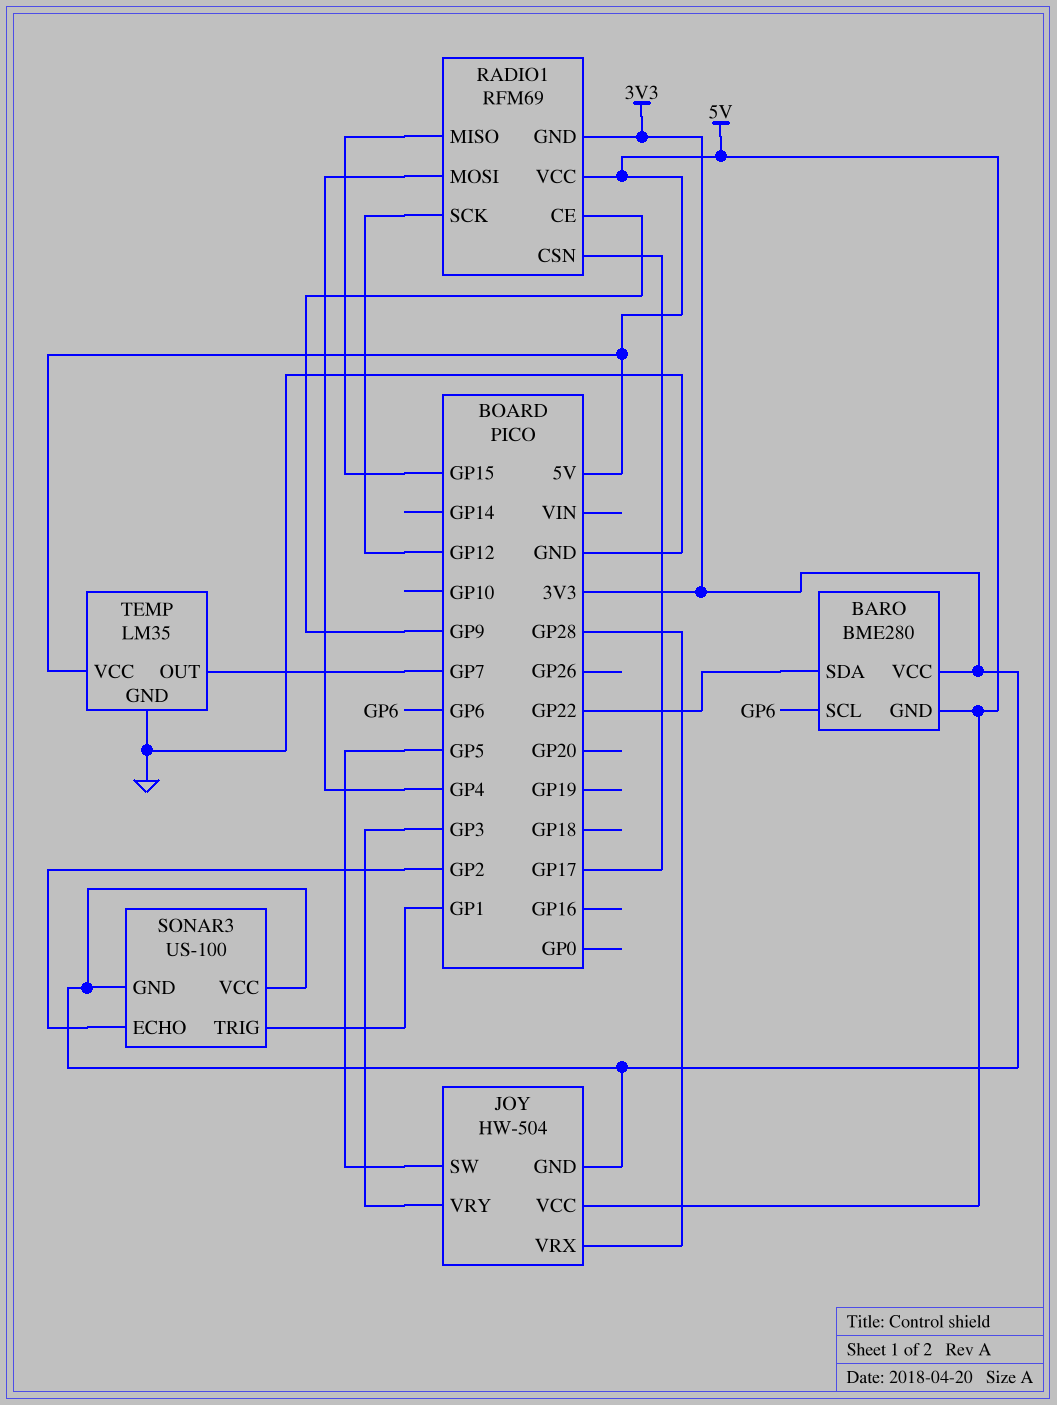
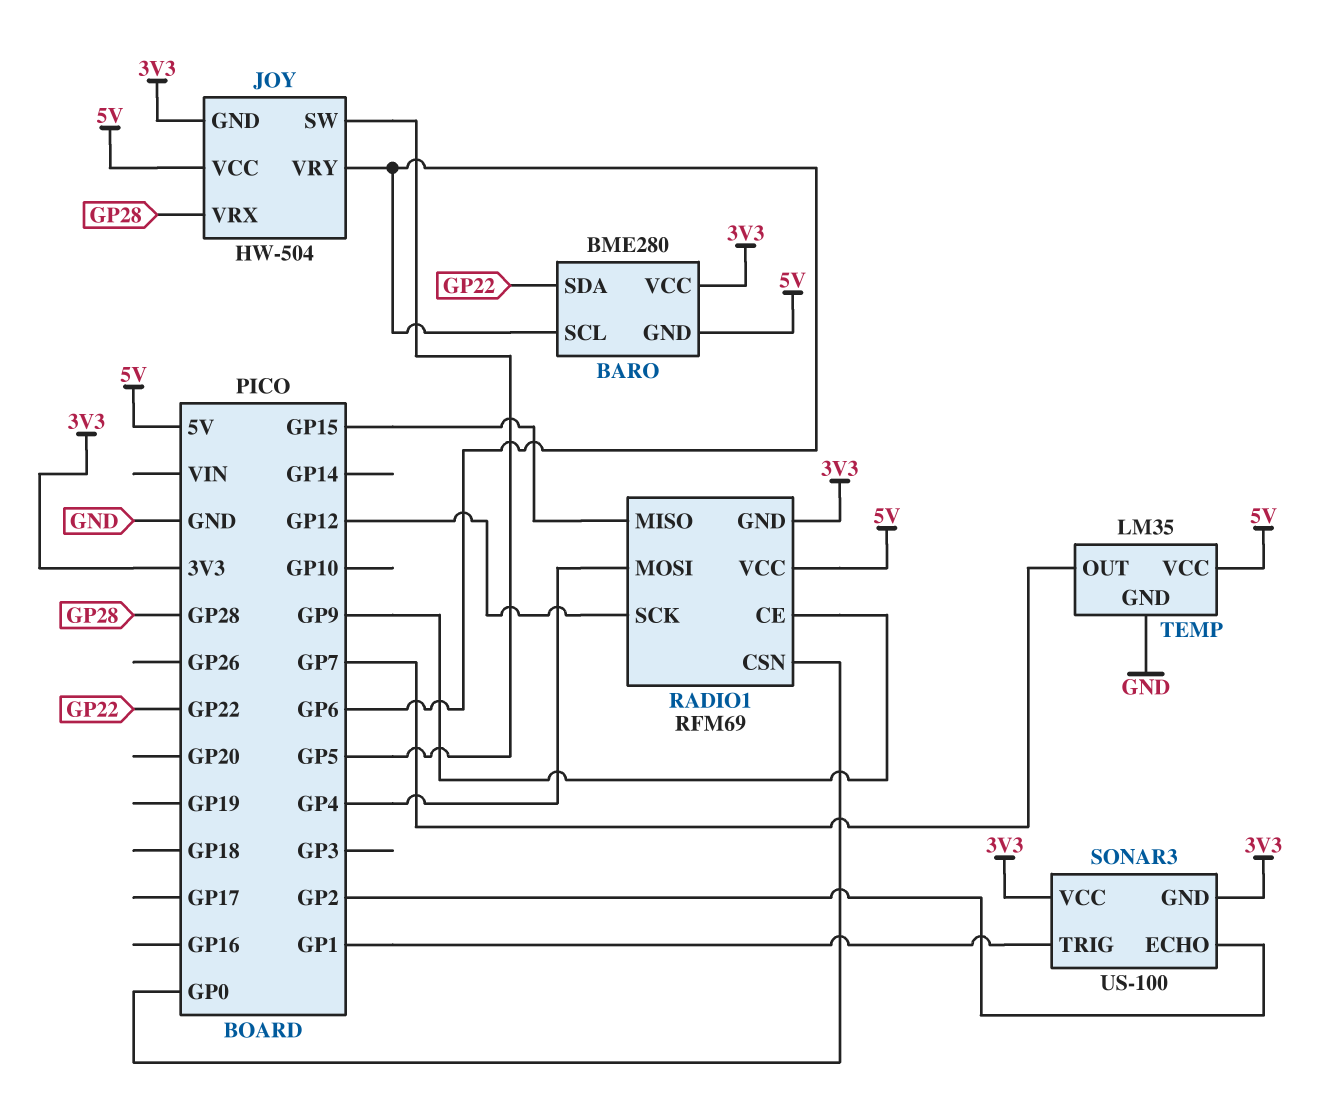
JOY pin VRY: GP3 -> GP6
RADIO1 pin CSN: GP17 -> GP0

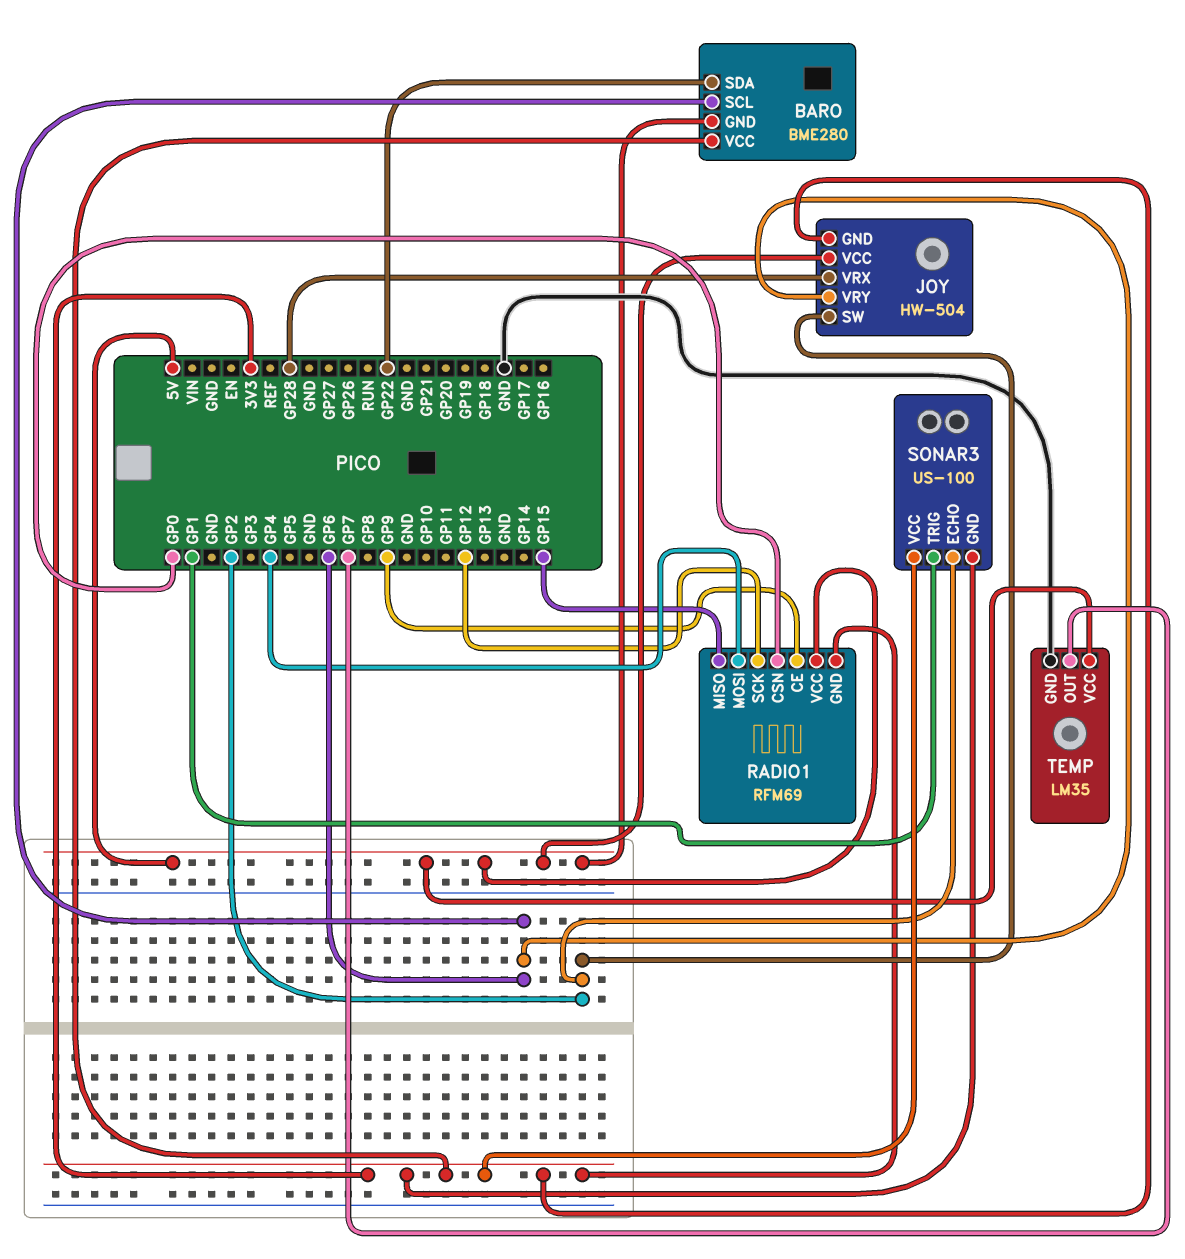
JOY pin SW: GP5 -> GP2

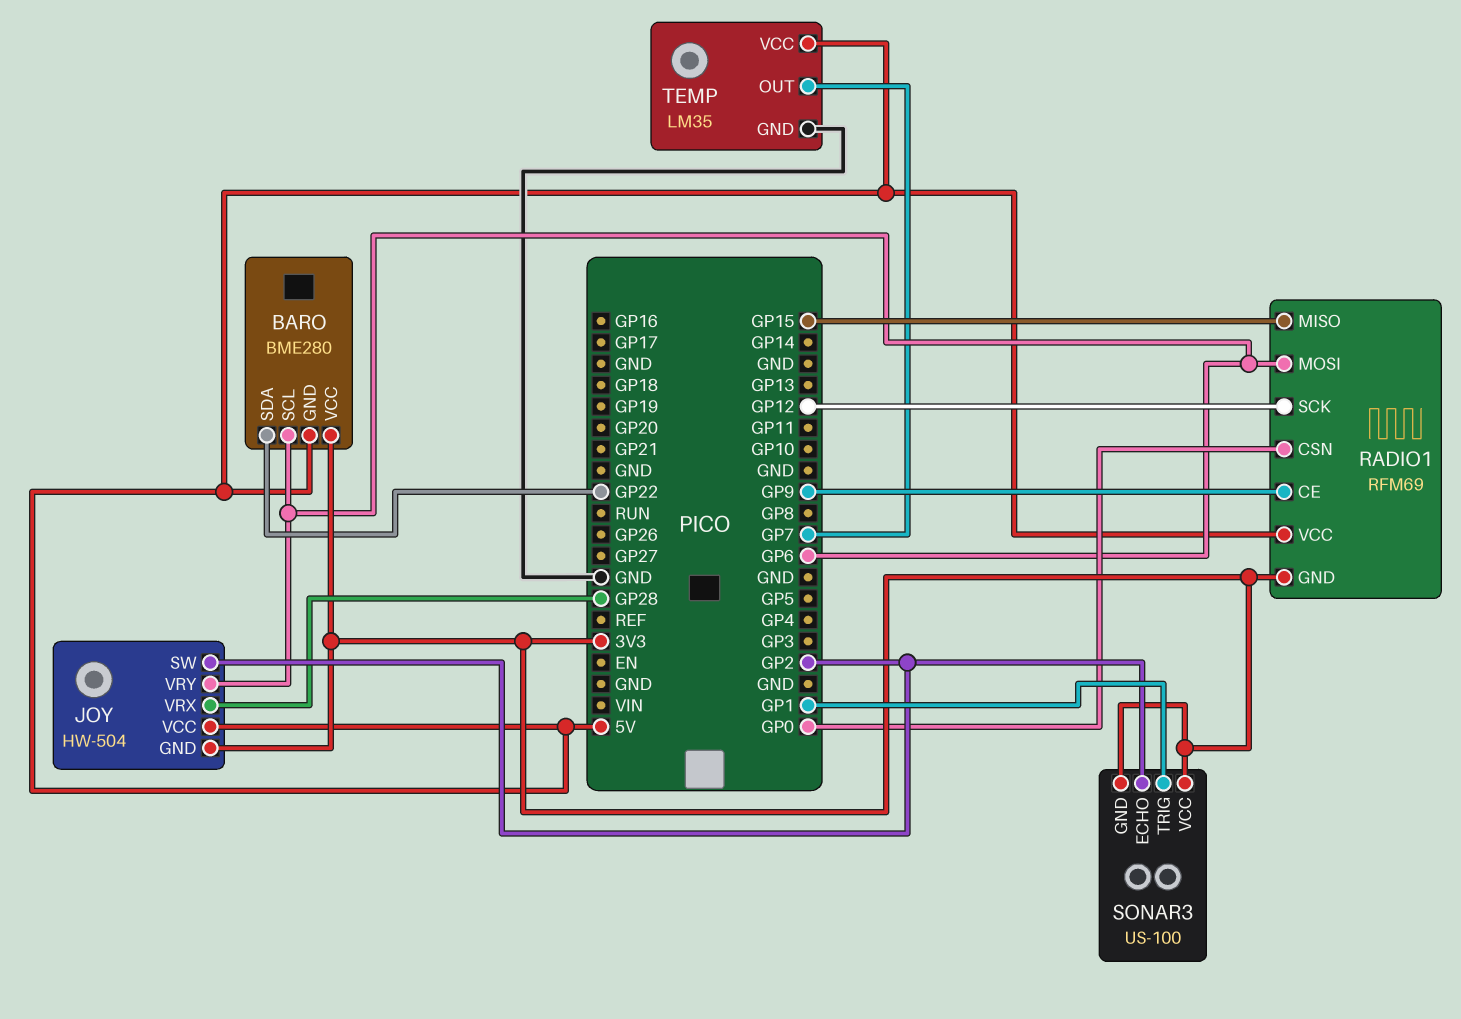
RADIO1 pin MOSI: GP4 -> GP6

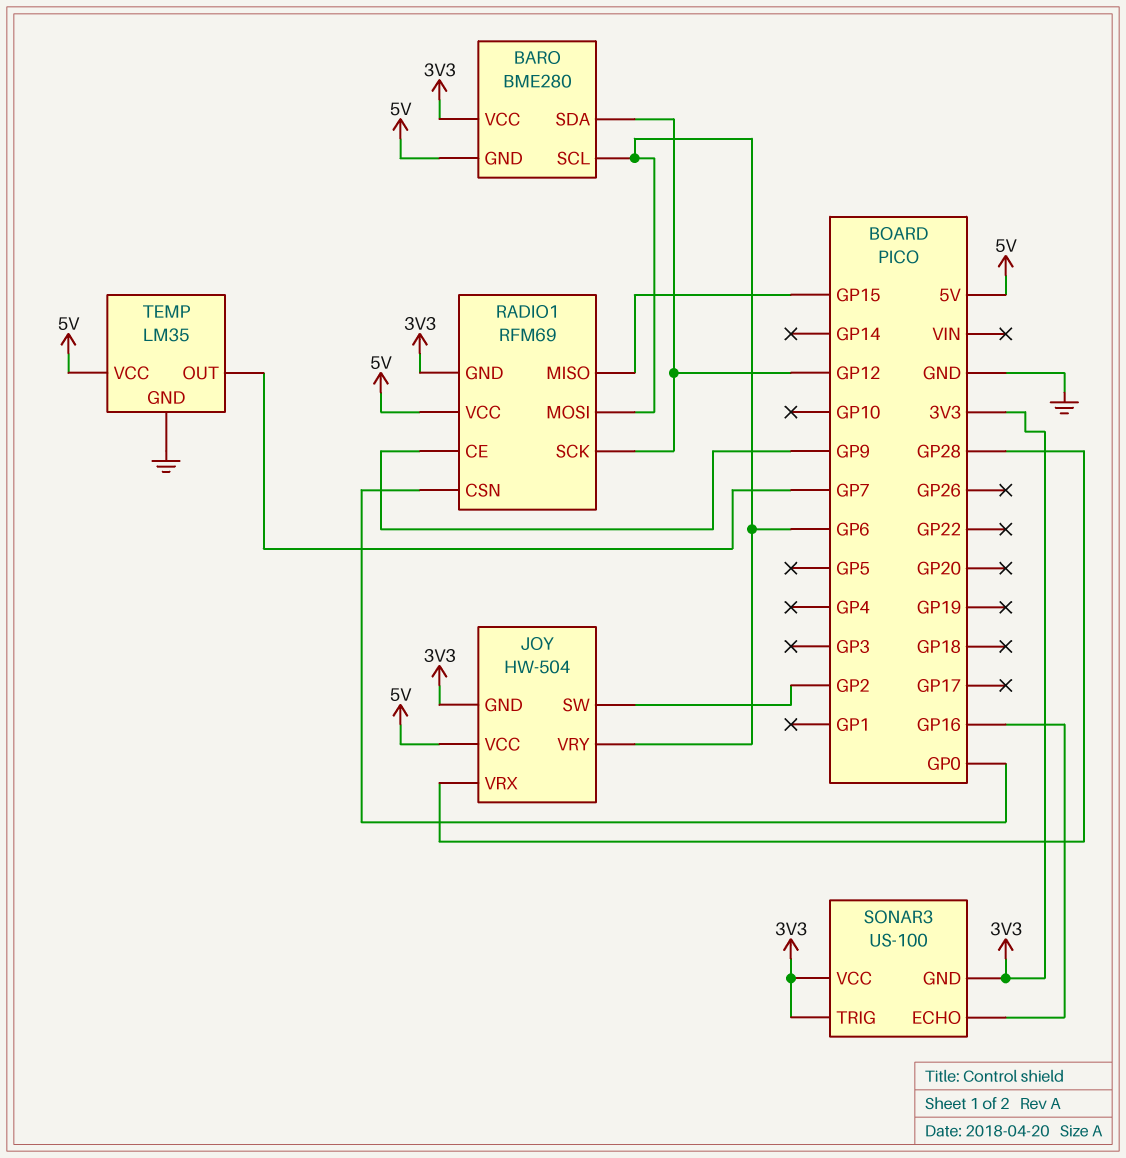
BARO pin SDA: GP22 -> GP12
SONAR3 pin ECHO: GP2 -> GP16
SONAR3 pin TRIG: GP1 -> 3V3

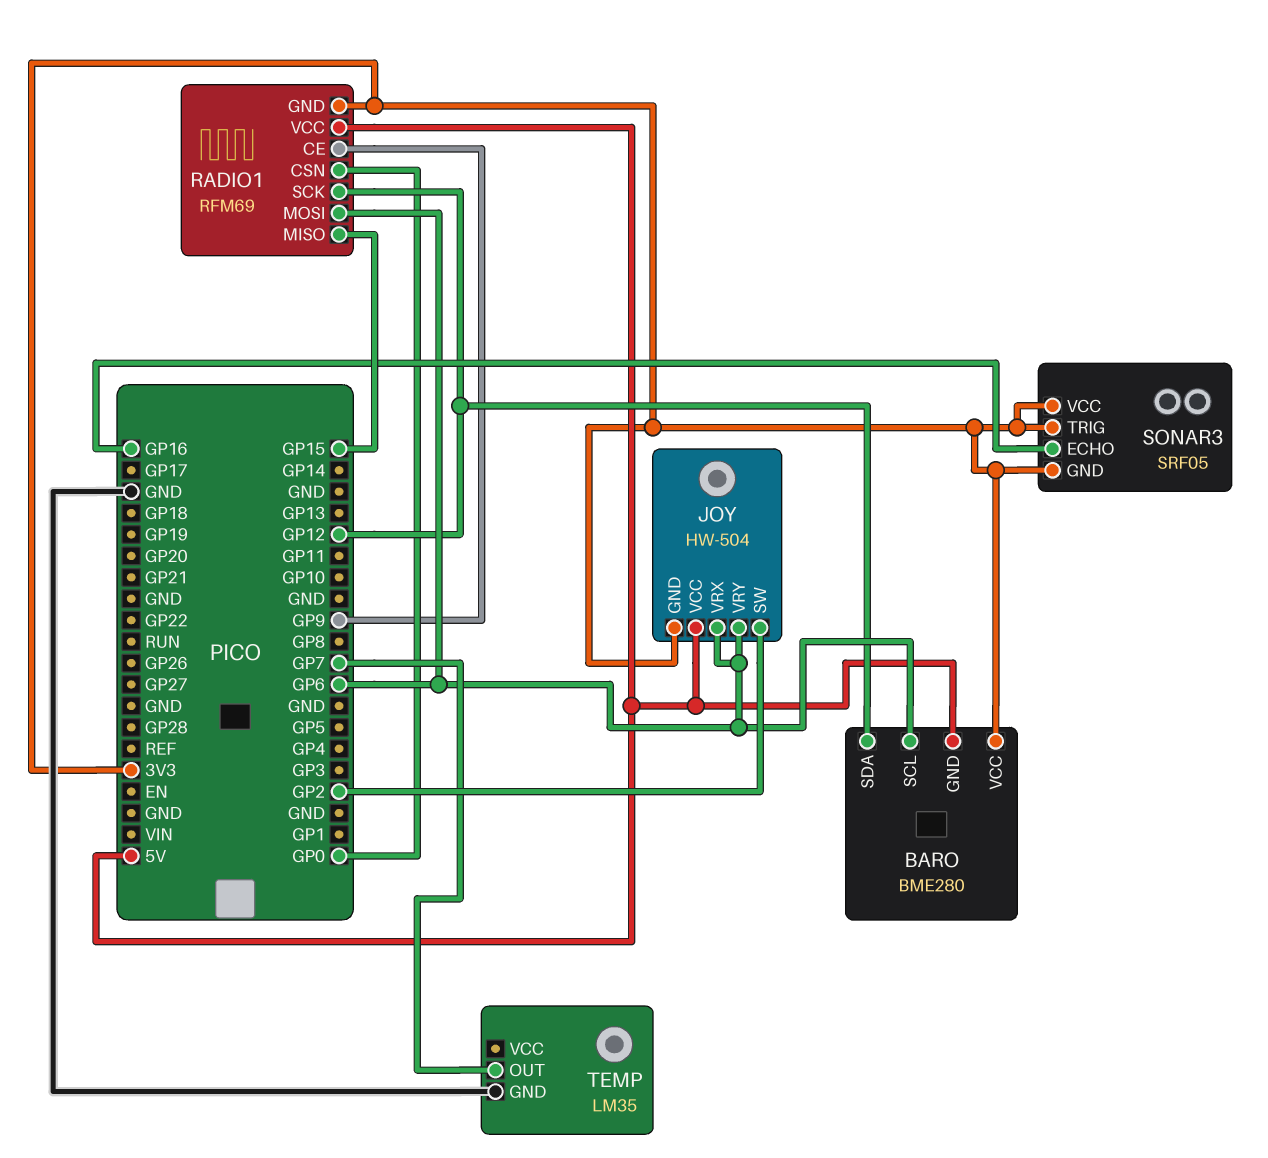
JOY pin VRX: GP28 -> GP6
SONAR3: US-100 -> SRF05
TEMP pin VCC: 5V -> none

